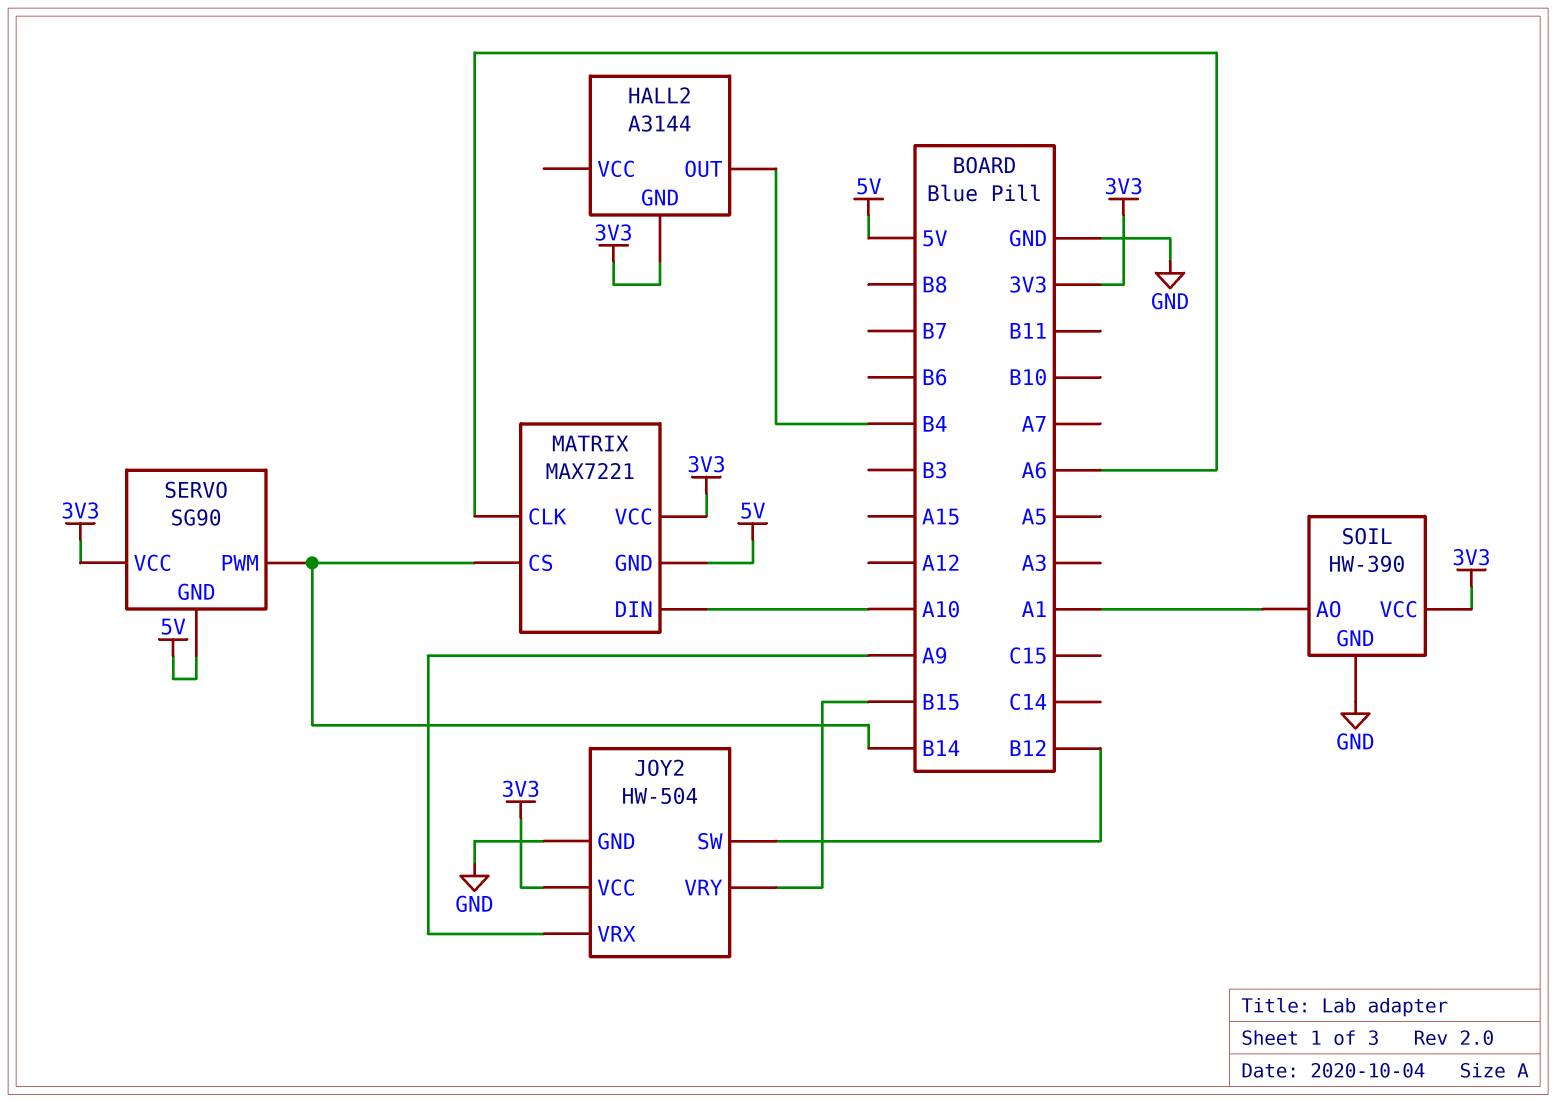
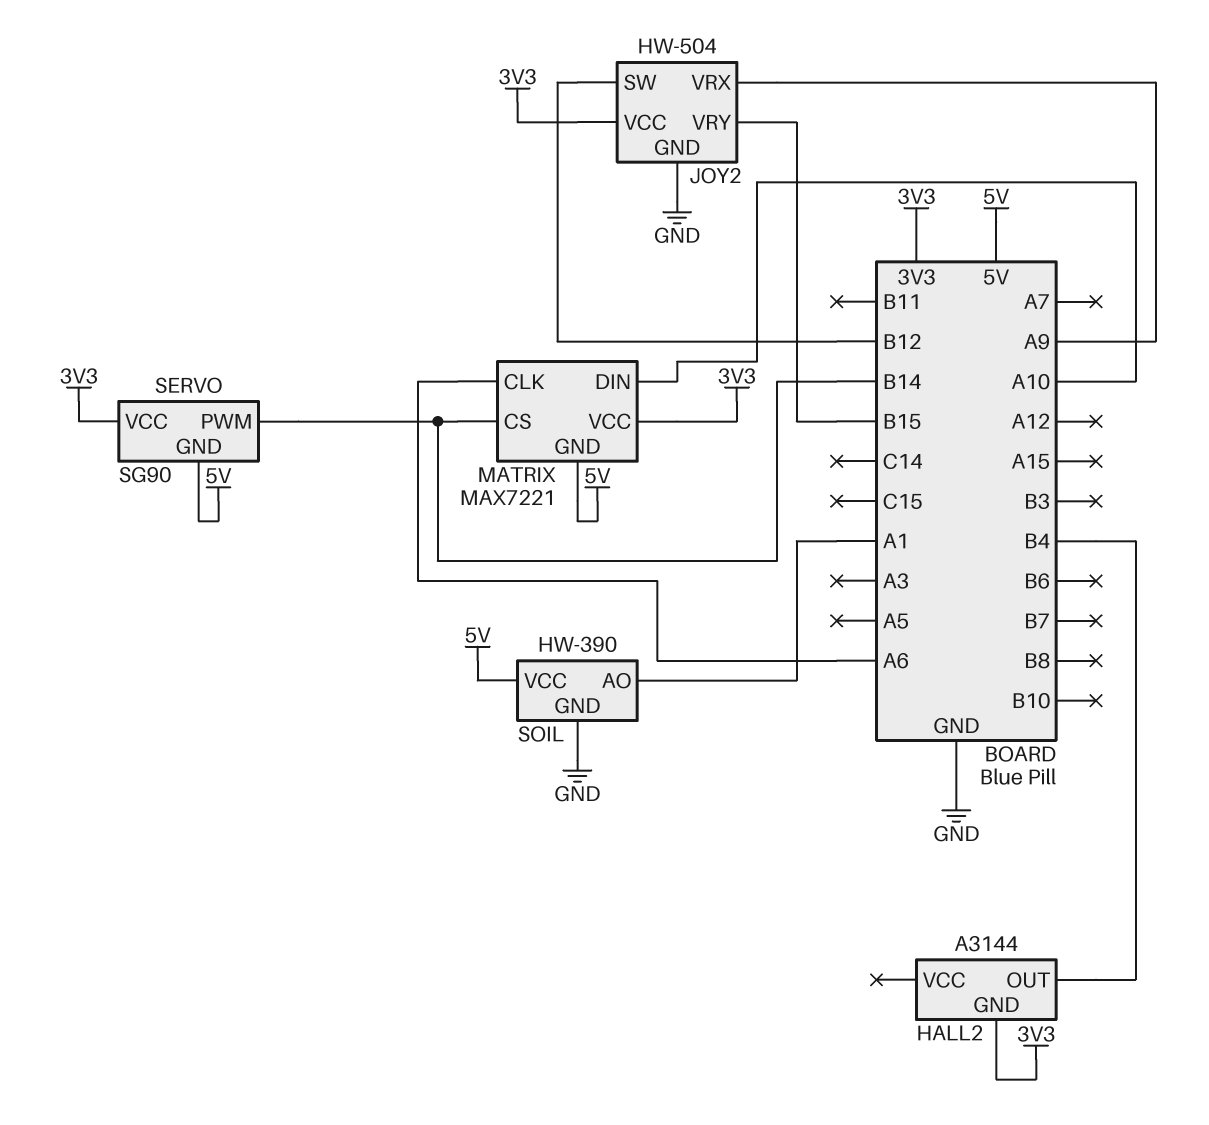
SOIL pin VCC: 3V3 -> 5V

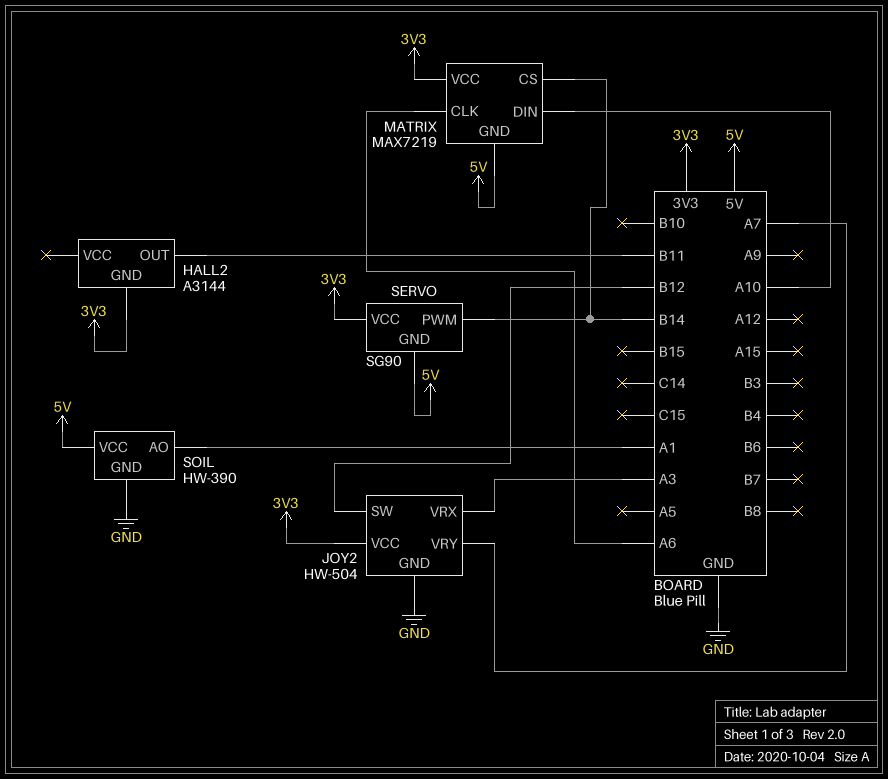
HALL2 pin OUT: B4 -> B11
JOY2 pin VRX: A9 -> A3
JOY2 pin VRY: B15 -> A7
MATRIX: MAX7221 -> MAX7219

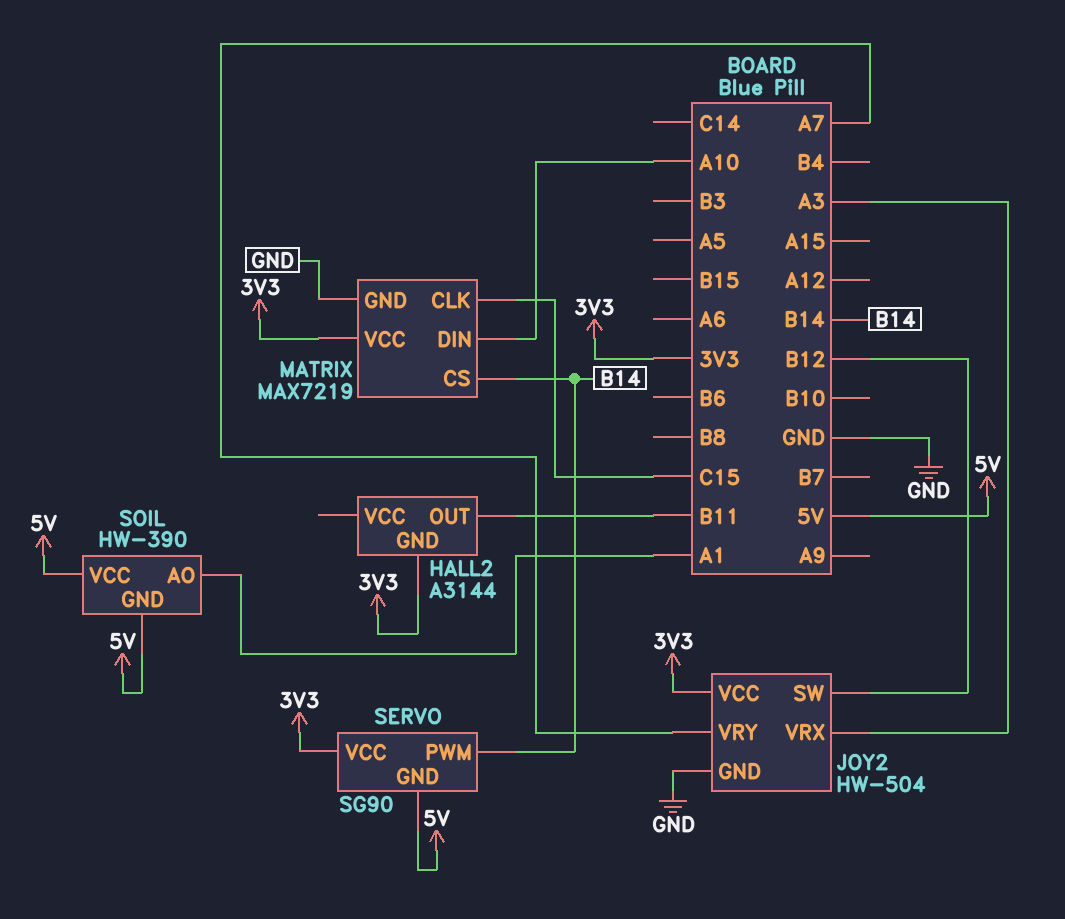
MATRIX pin CLK: A6 -> C15
MATRIX pin GND: 5V -> GND
SOIL pin GND: GND -> 5V

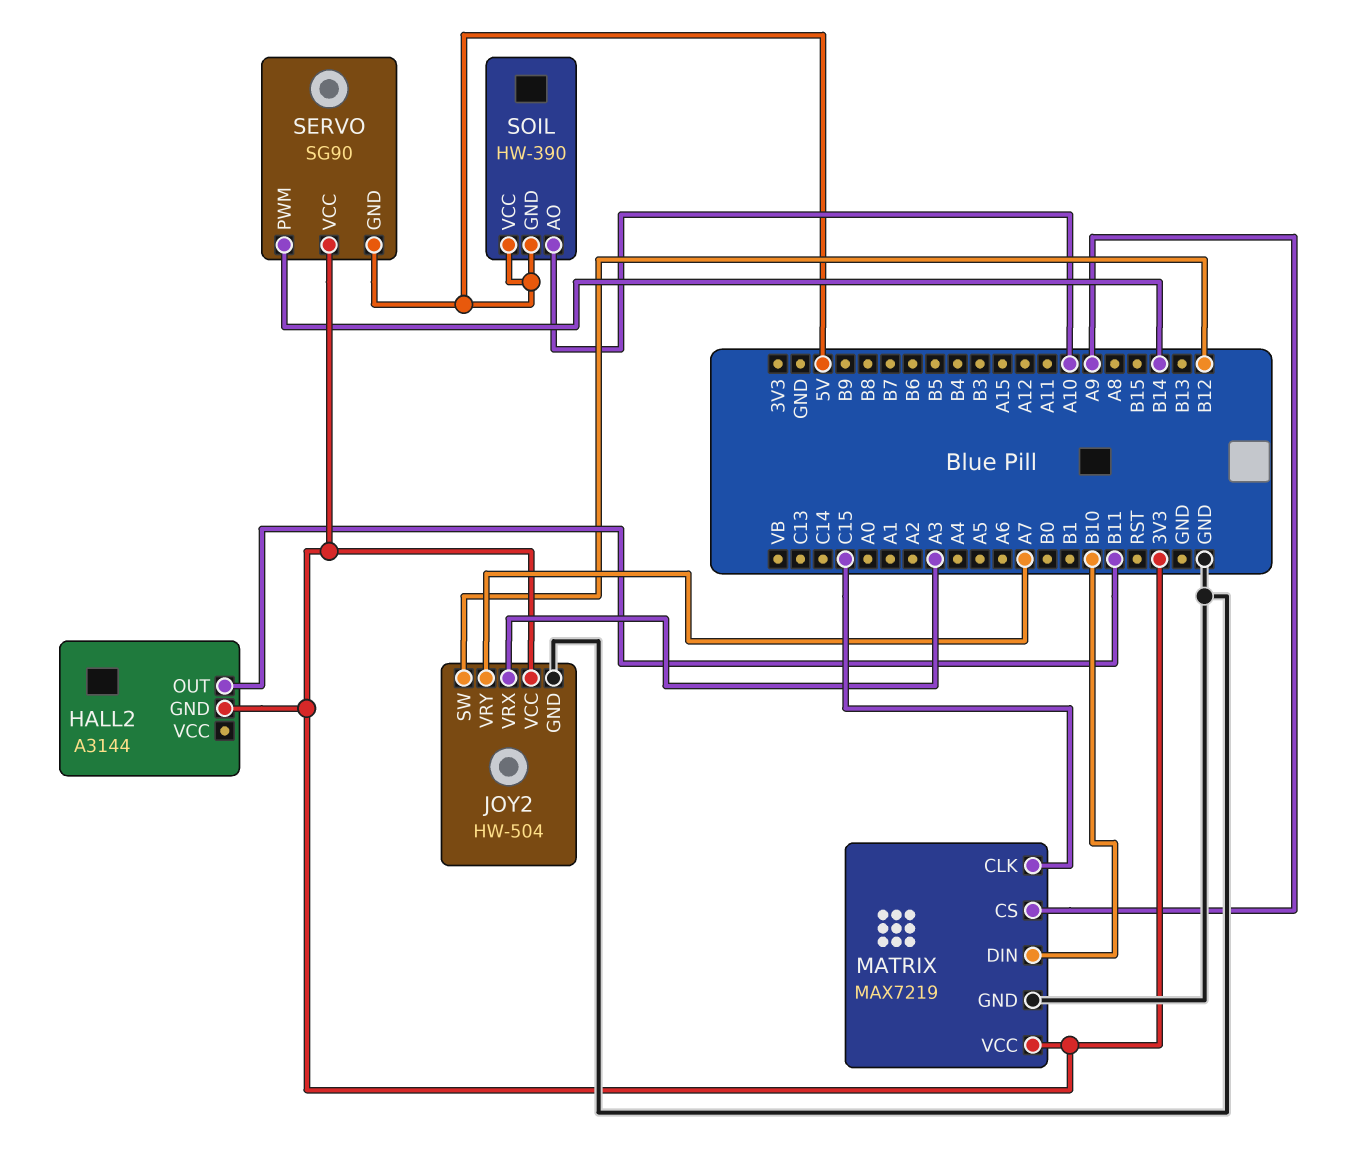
MATRIX pin CS: B14 -> A9
MATRIX pin DIN: A10 -> B10
SOIL pin AO: A1 -> A10

